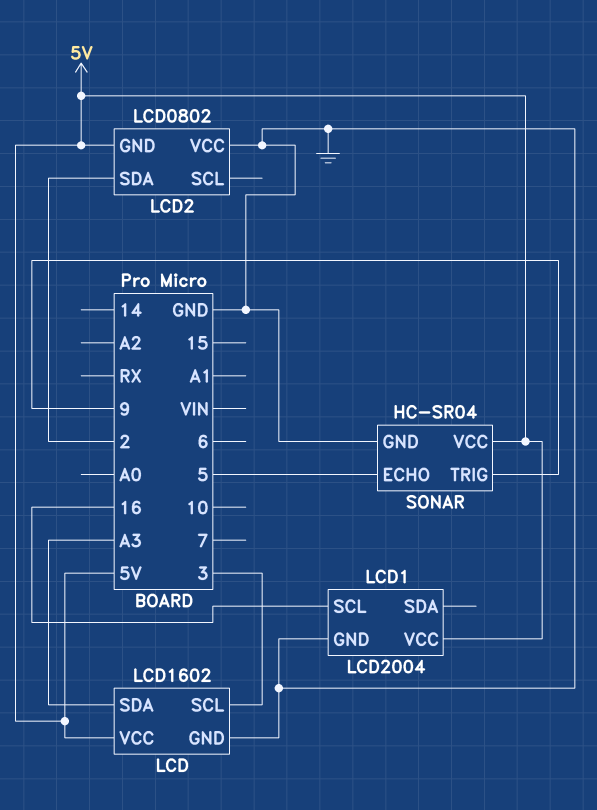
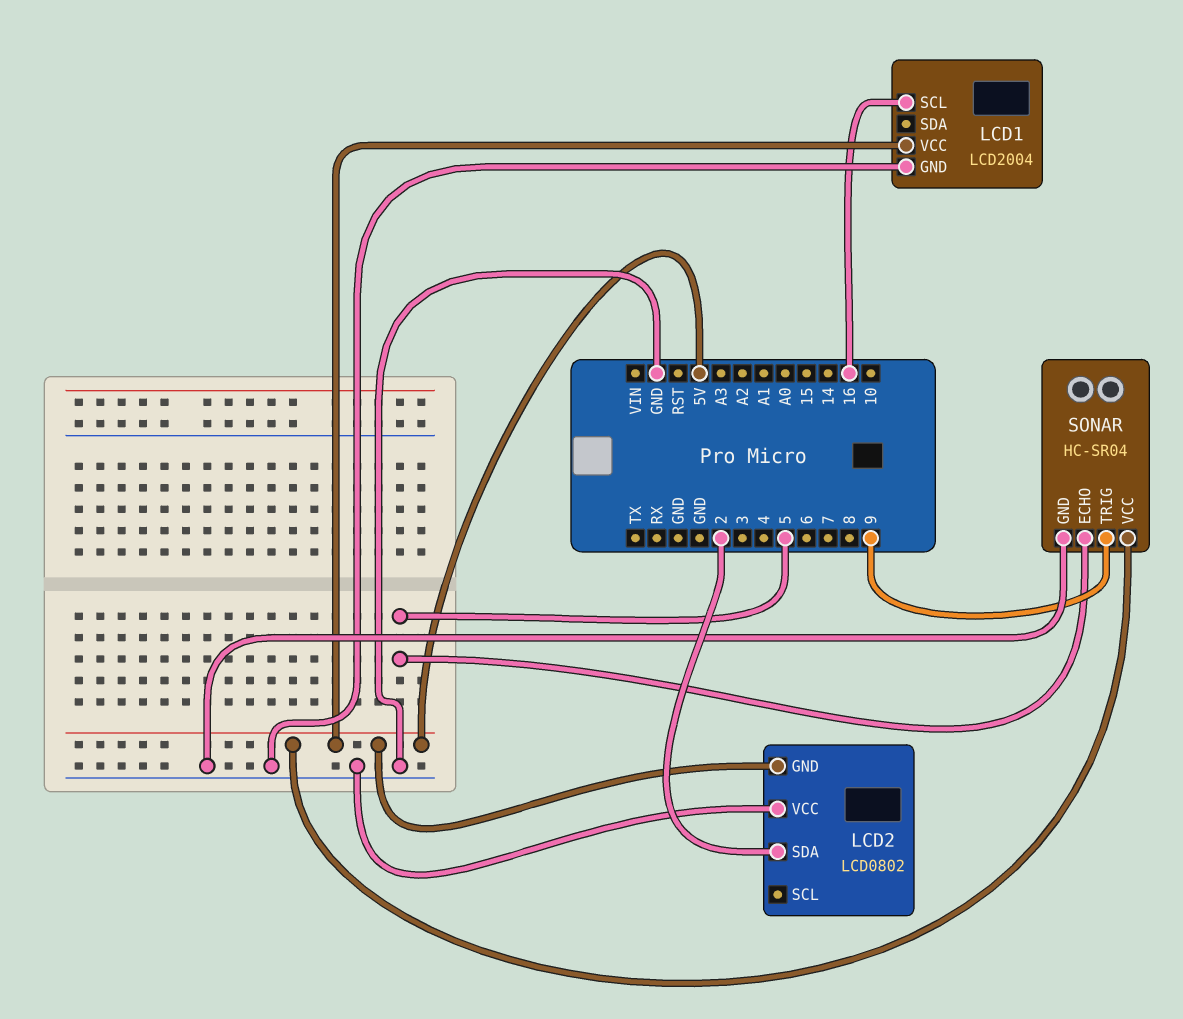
LCD: LCD1602 -> none
LCD pin GND: GND -> none
LCD pin SCL: 3 -> none
LCD pin SDA: A3 -> none
LCD pin VCC: 5V -> none

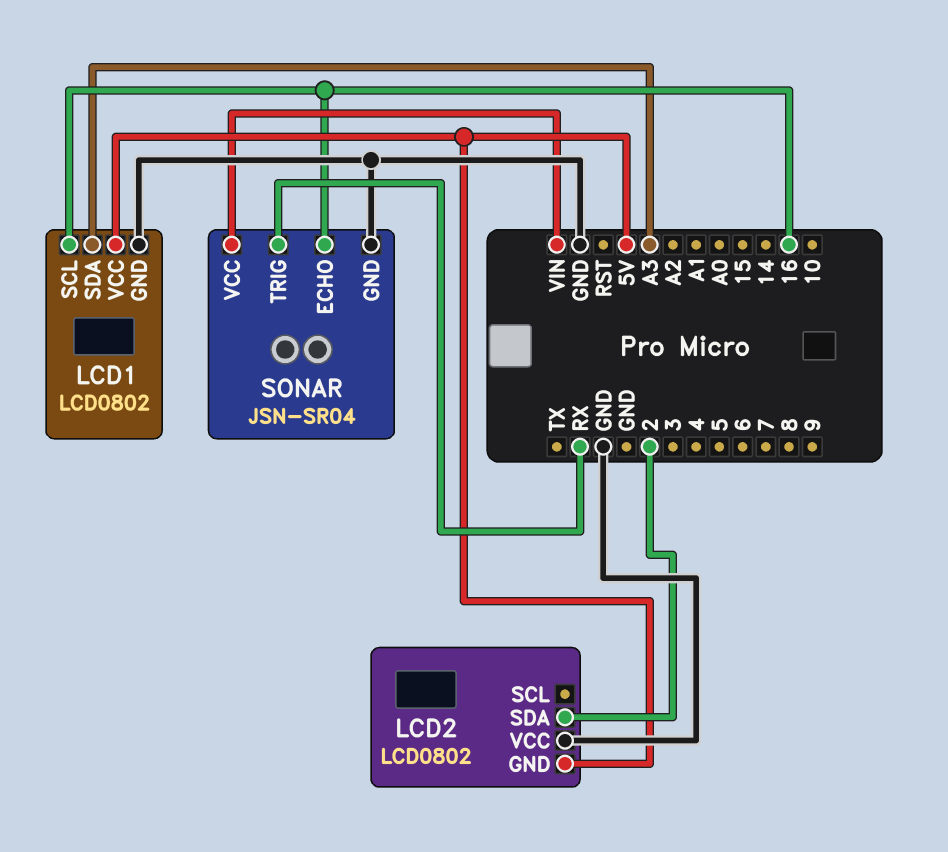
LCD1: LCD2004 -> LCD0802
LCD1 pin SDA: none -> A3
SONAR: HC-SR04 -> JSN-SR04
SONAR pin ECHO: 5 -> 16
SONAR pin TRIG: 9 -> RX
SONAR pin VCC: 5V -> VIN

